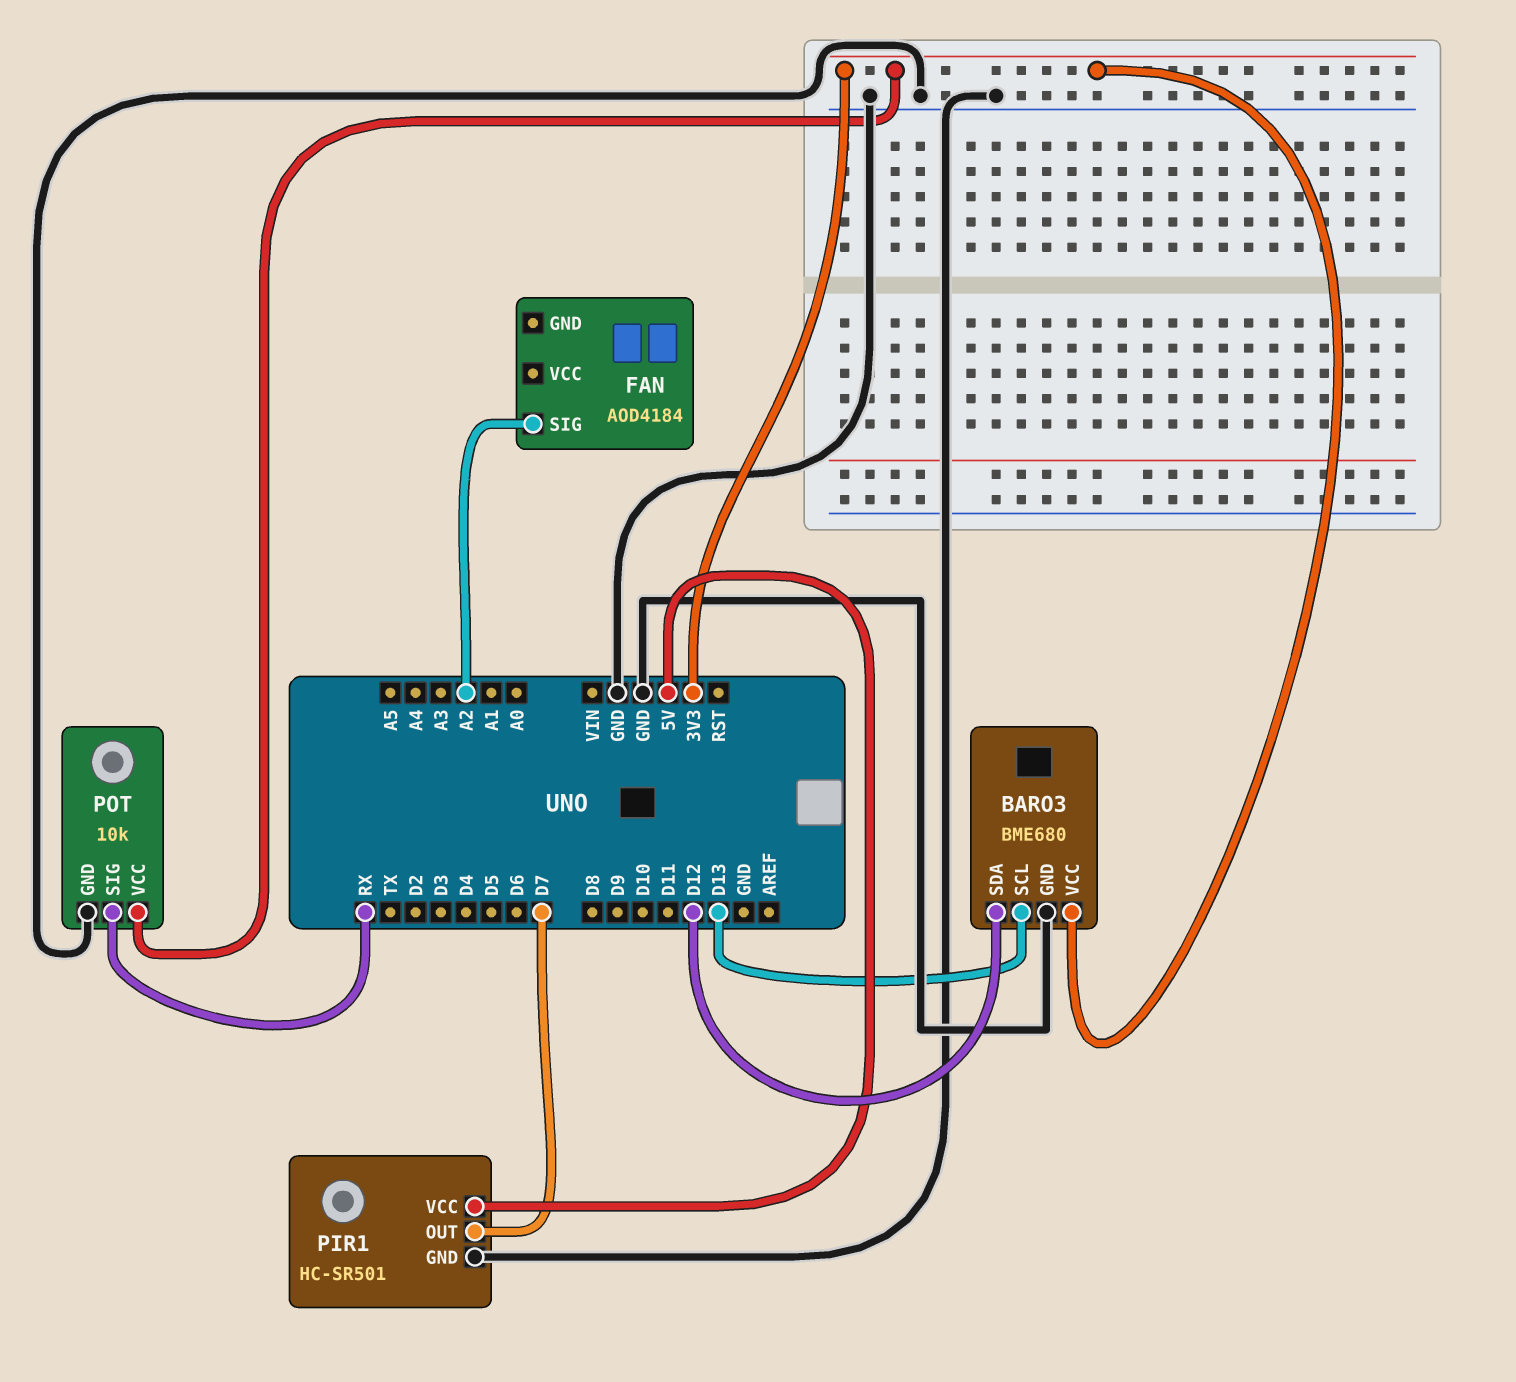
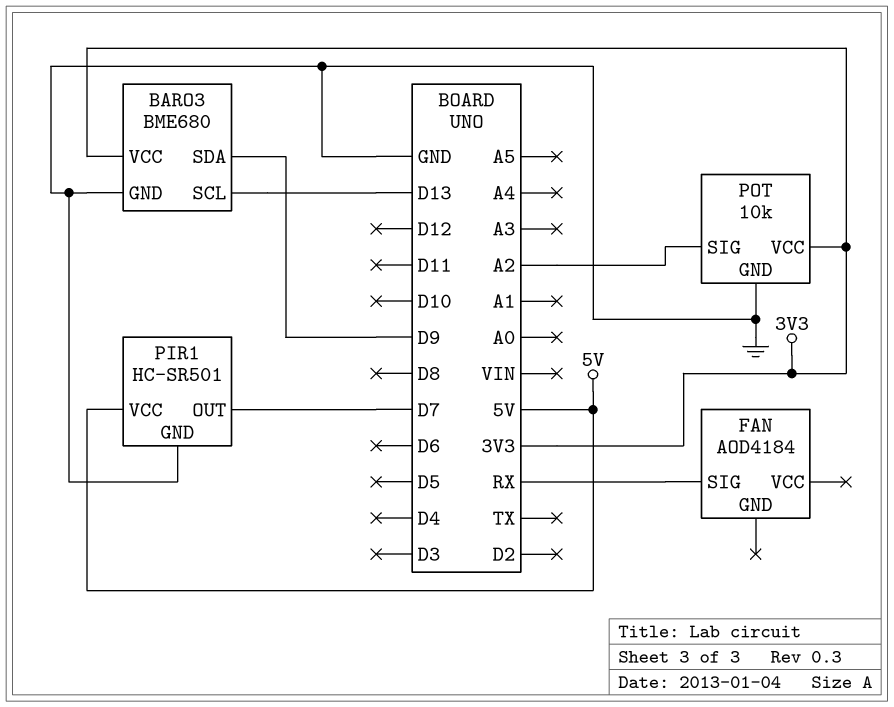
BARO3 pin SDA: D12 -> D9
FAN pin SIG: A2 -> RX
POT pin SIG: RX -> A2

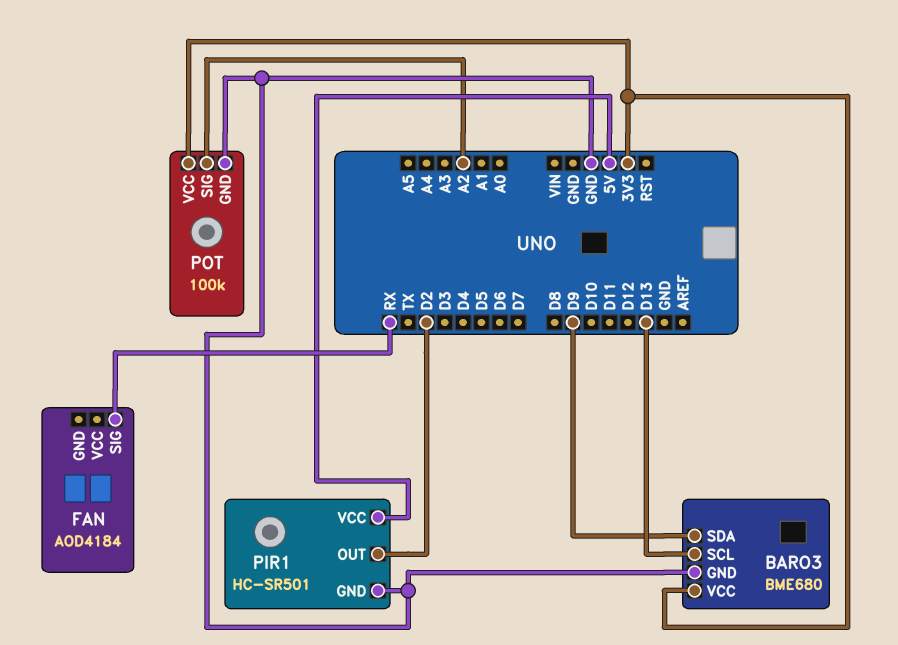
PIR1 pin OUT: D7 -> D2
POT: 10k -> 100k

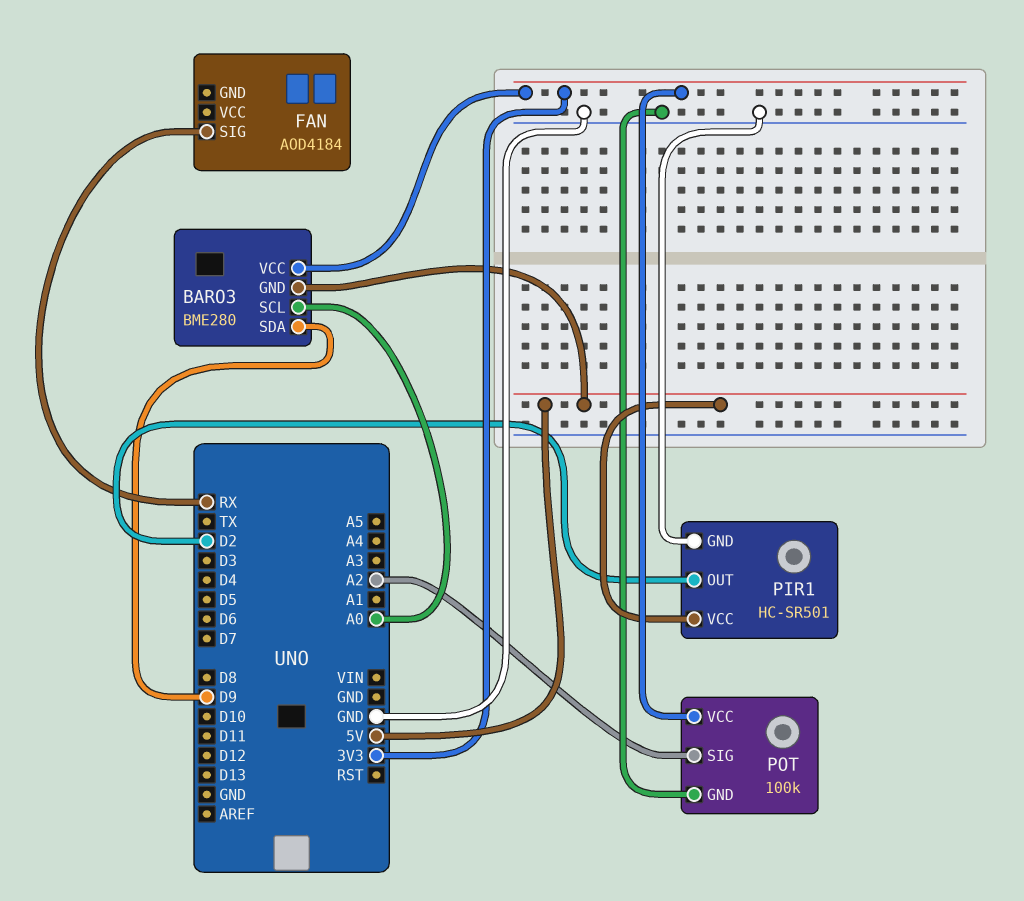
BARO3: BME680 -> BME280
BARO3 pin GND: GND -> 5V
BARO3 pin SCL: D13 -> A0

